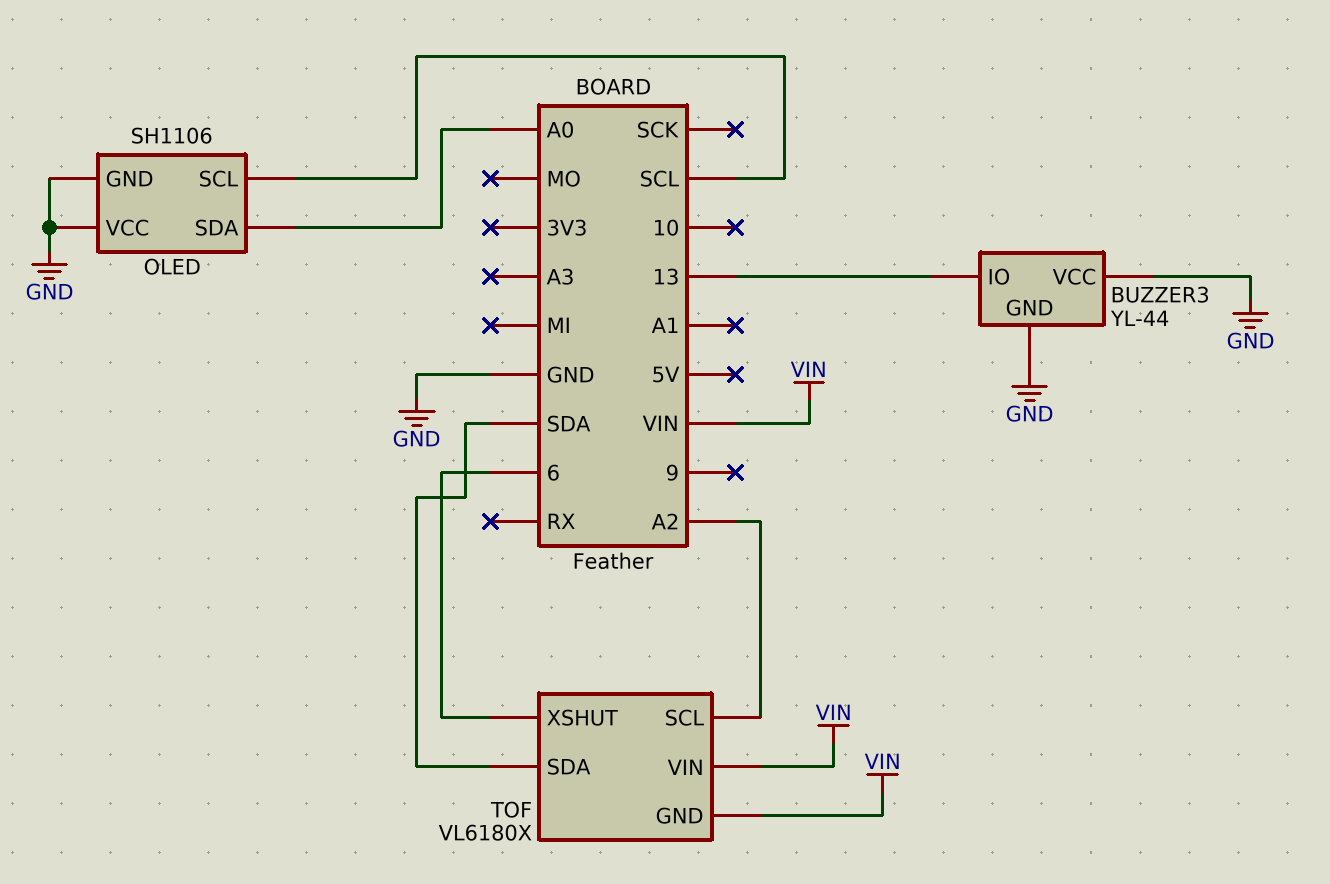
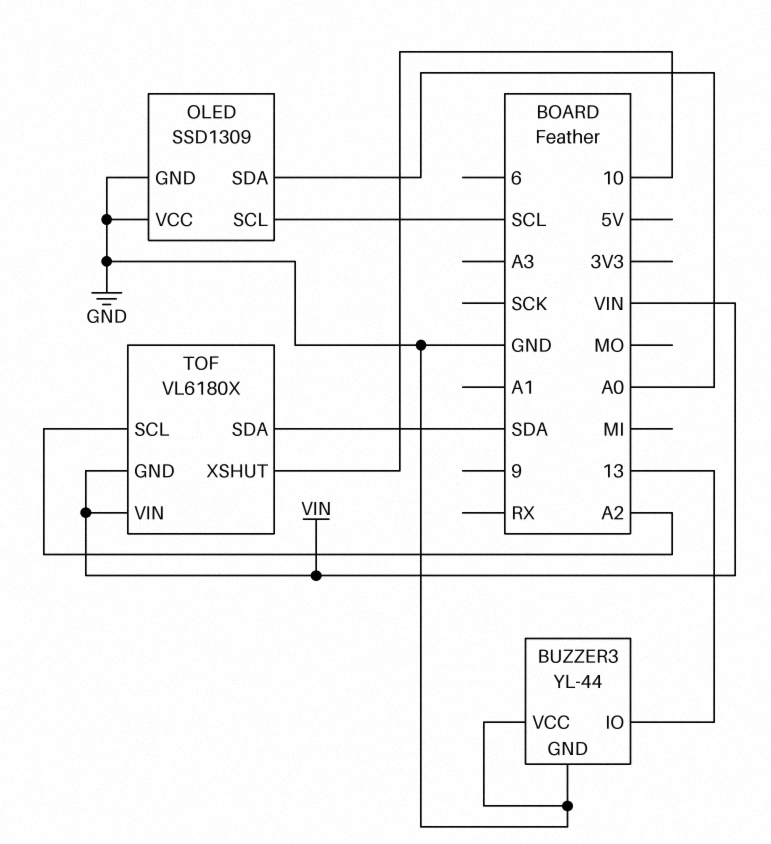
OLED: SH1106 -> SSD1309
TOF pin XSHUT: 6 -> 10

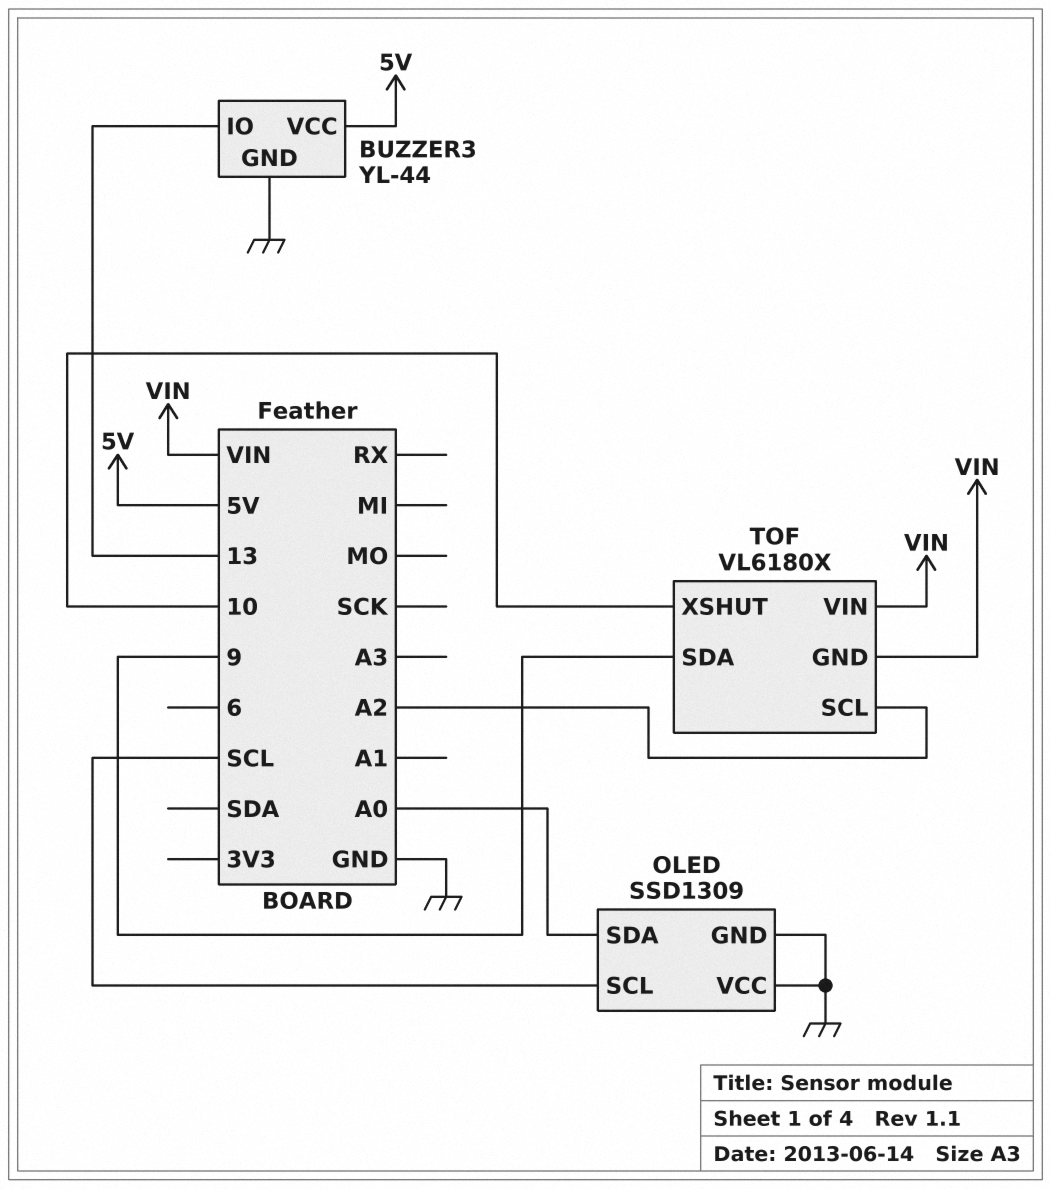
BUZZER3 pin VCC: GND -> 5V
TOF pin SDA: SDA -> 9

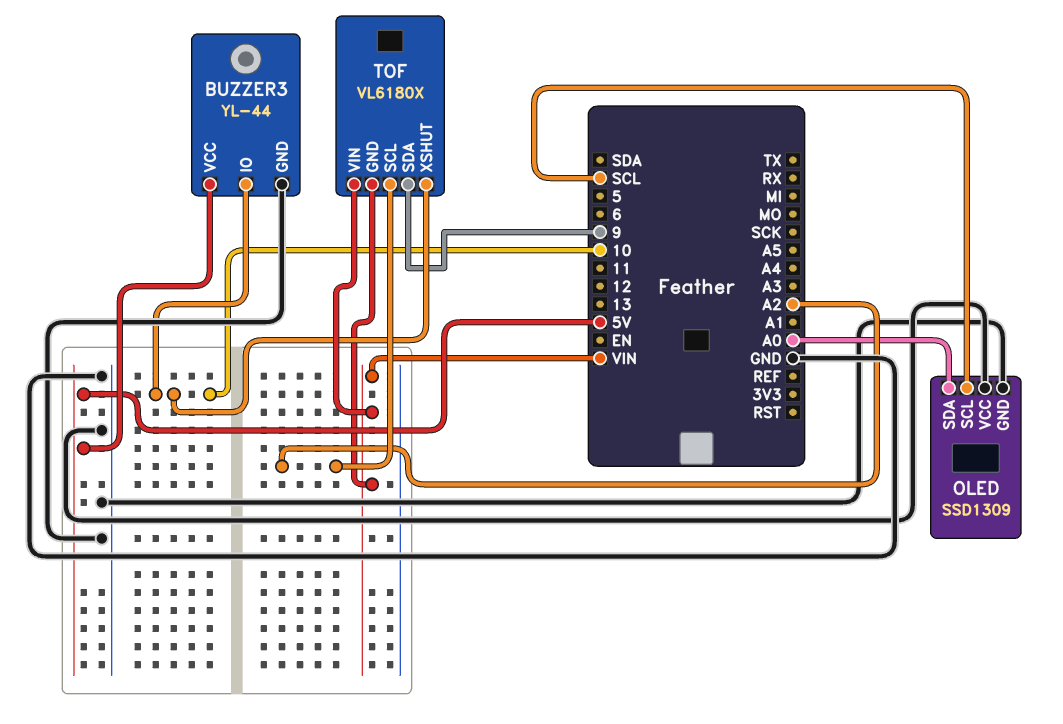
BUZZER3 pin IO: 13 -> 10

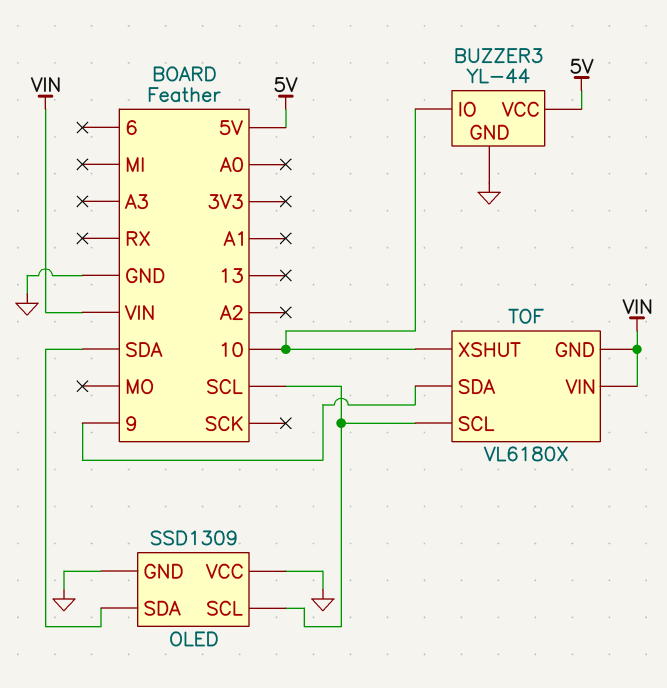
OLED pin SDA: A0 -> SDA
TOF pin SCL: A2 -> SCL

